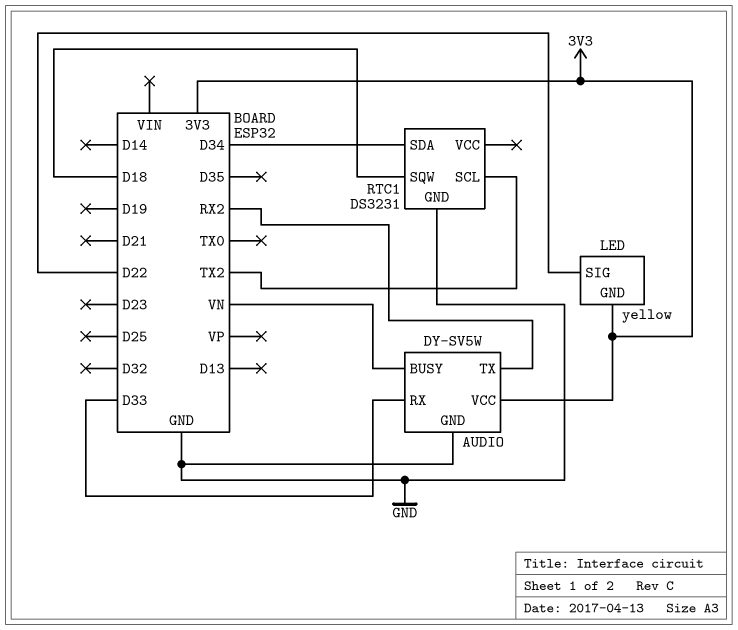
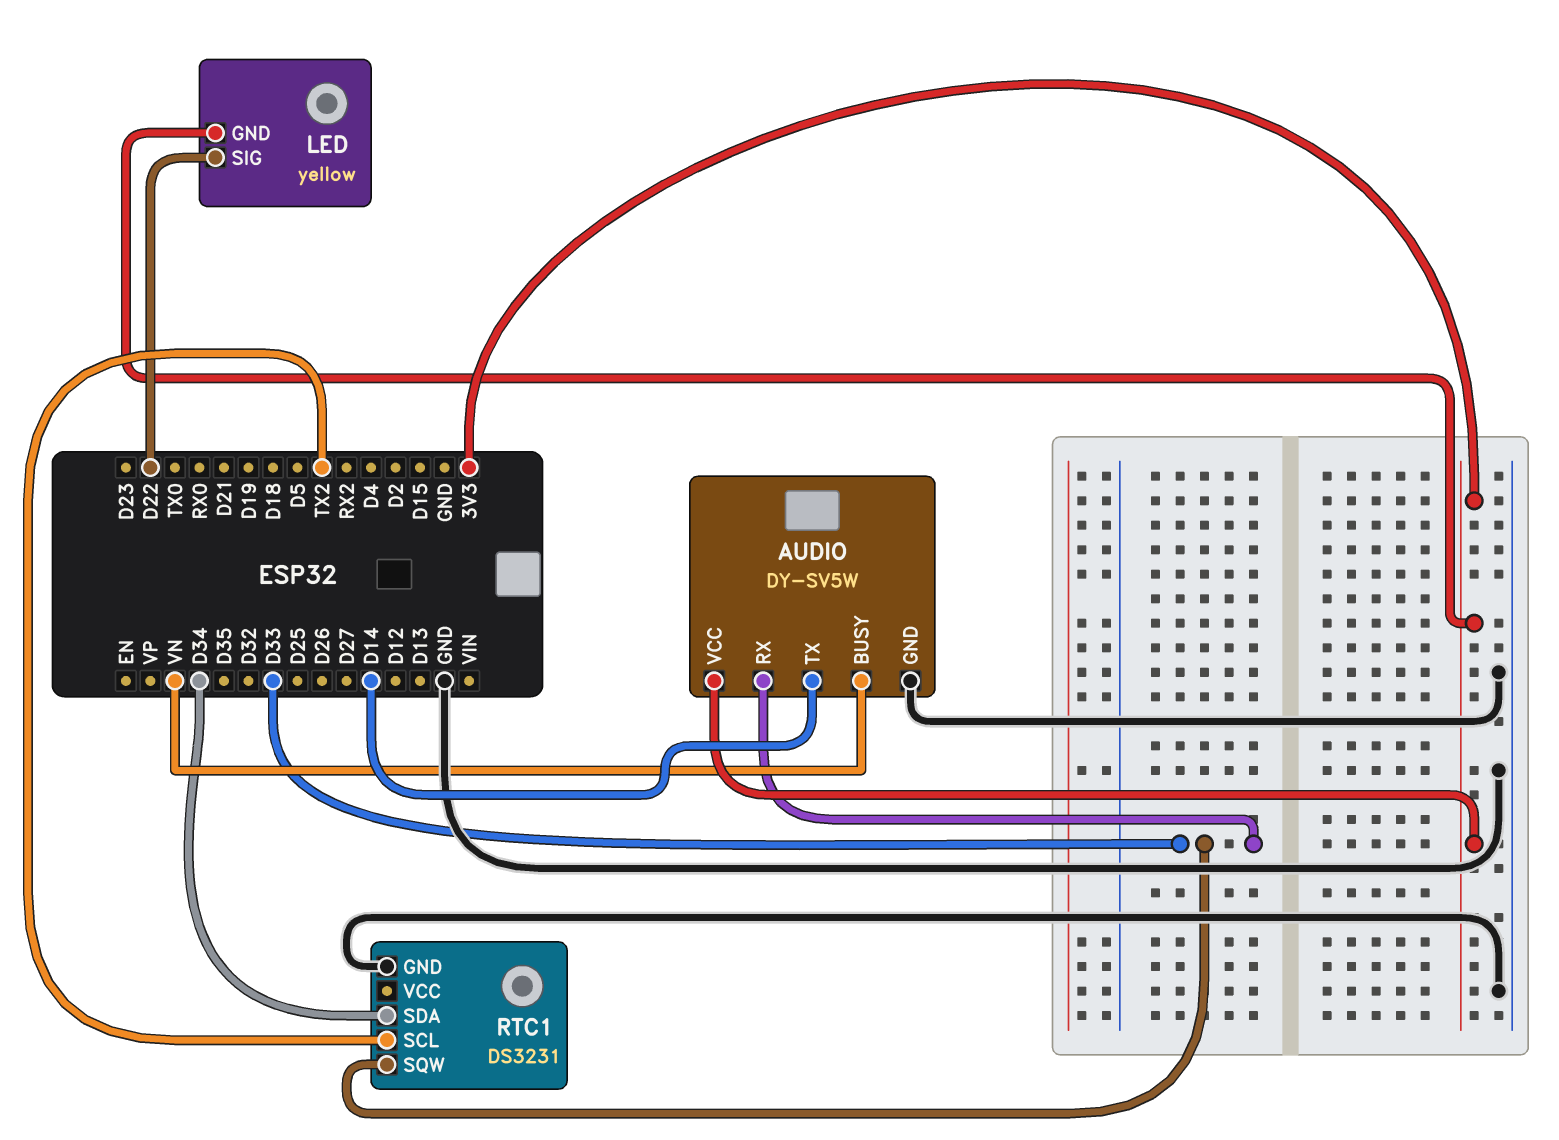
AUDIO pin TX: RX2 -> D14
RTC1 pin SQW: D18 -> D33

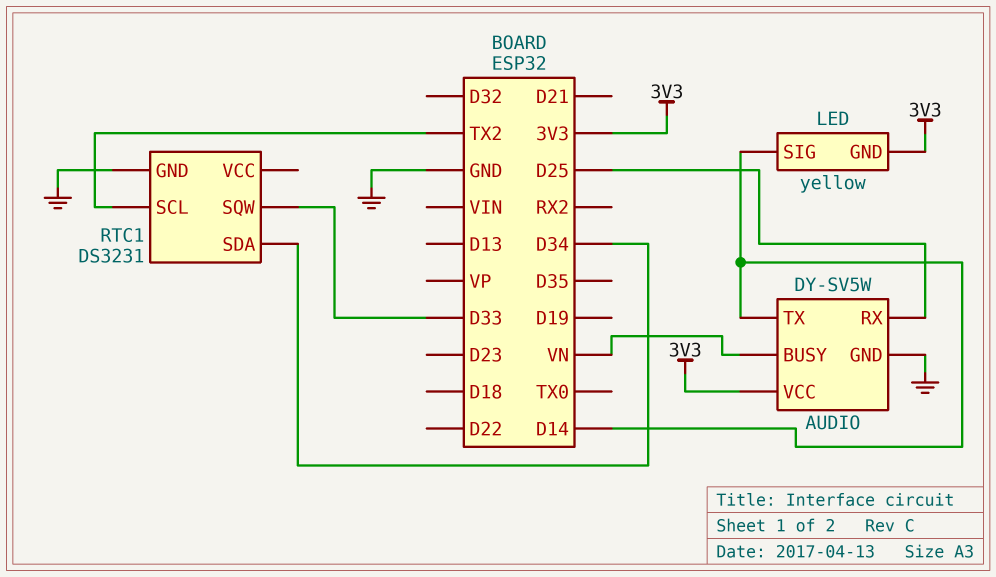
AUDIO pin RX: D33 -> D25
LED pin SIG: D22 -> D14

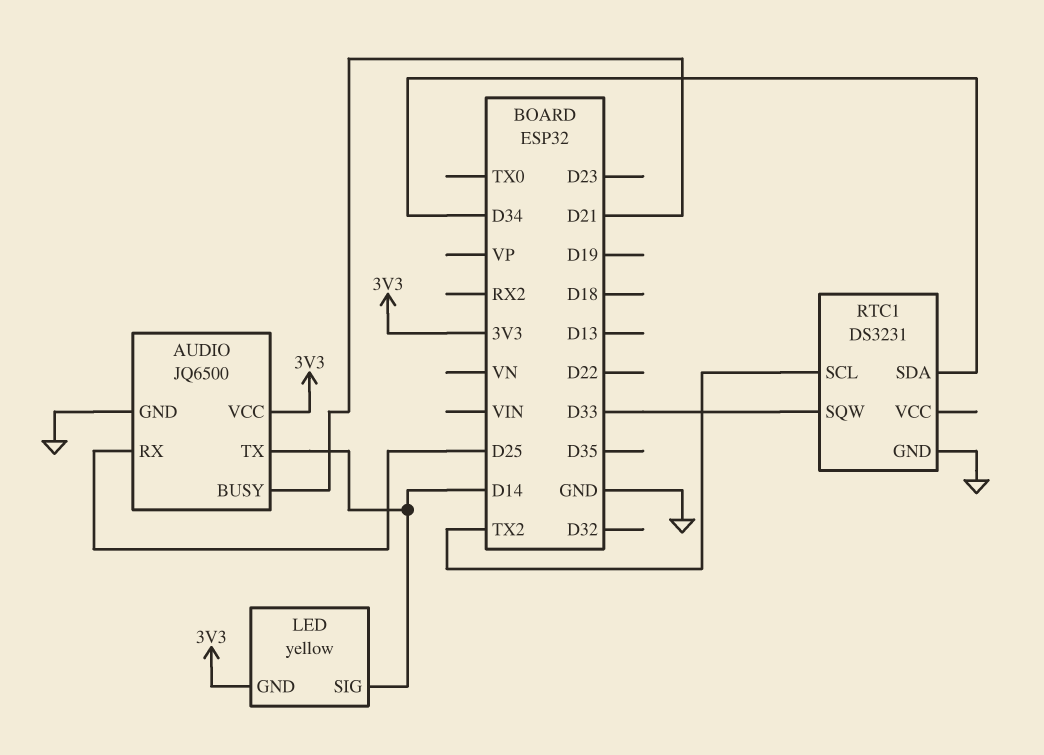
AUDIO: DY-SV5W -> JQ6500
AUDIO pin BUSY: VN -> D21

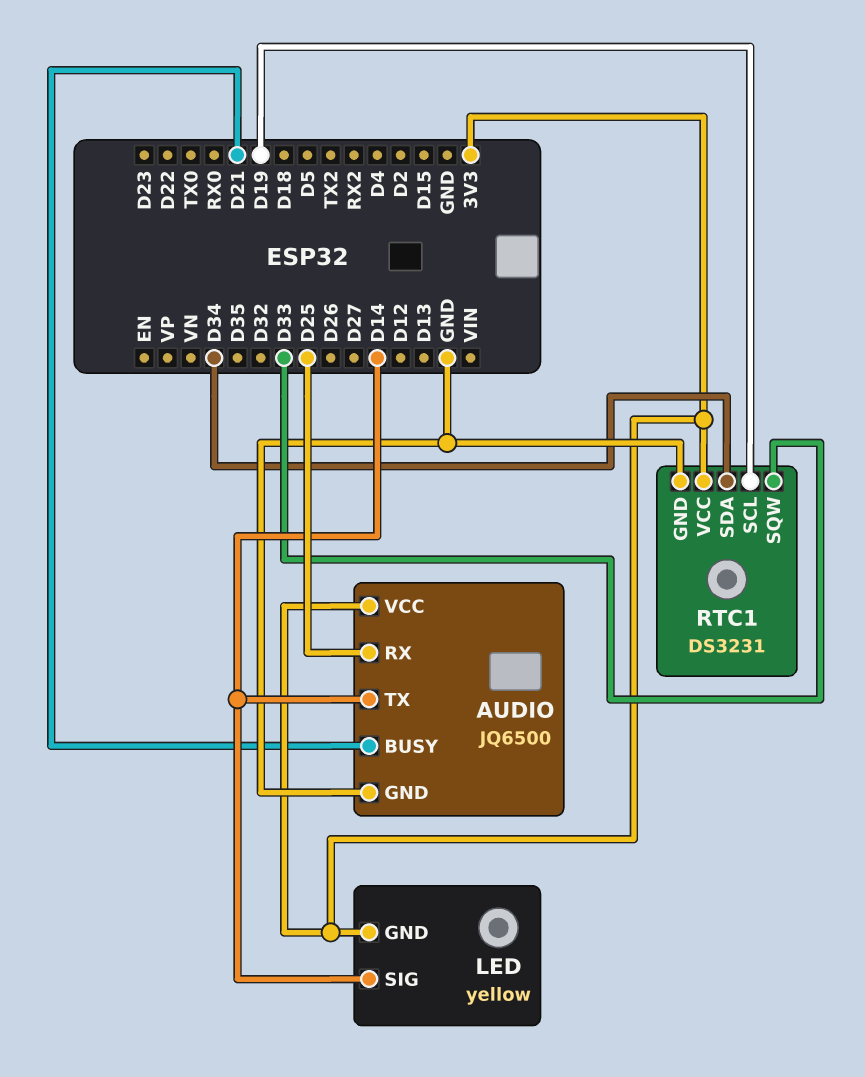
RTC1 pin SCL: TX2 -> D19
RTC1 pin VCC: none -> 3V3

